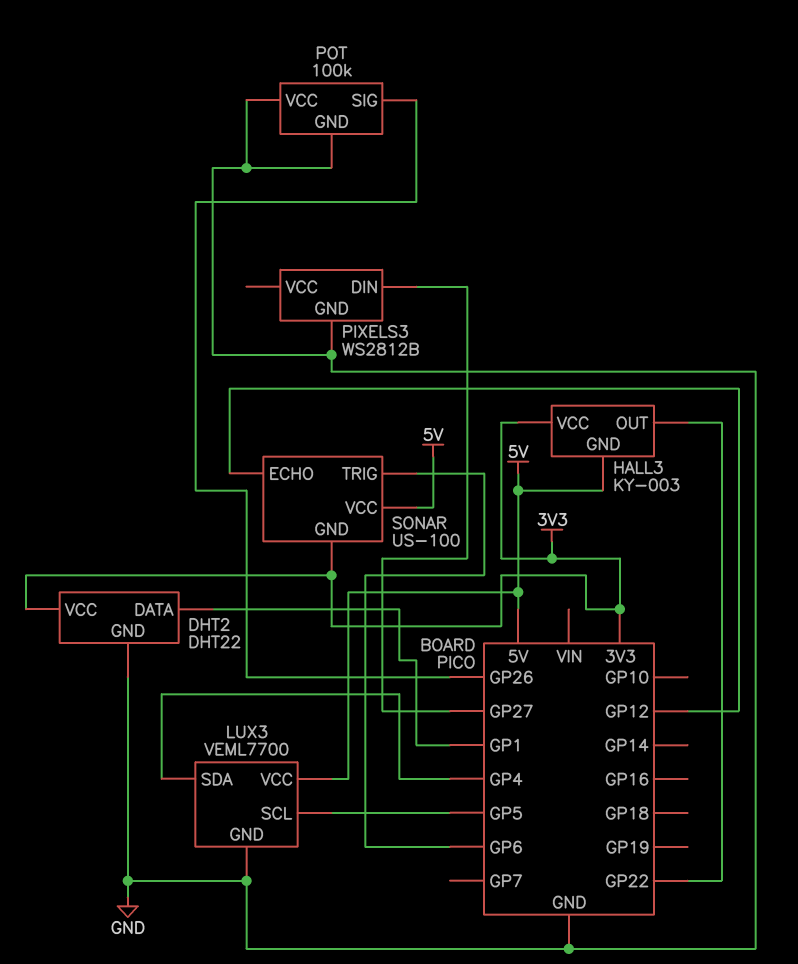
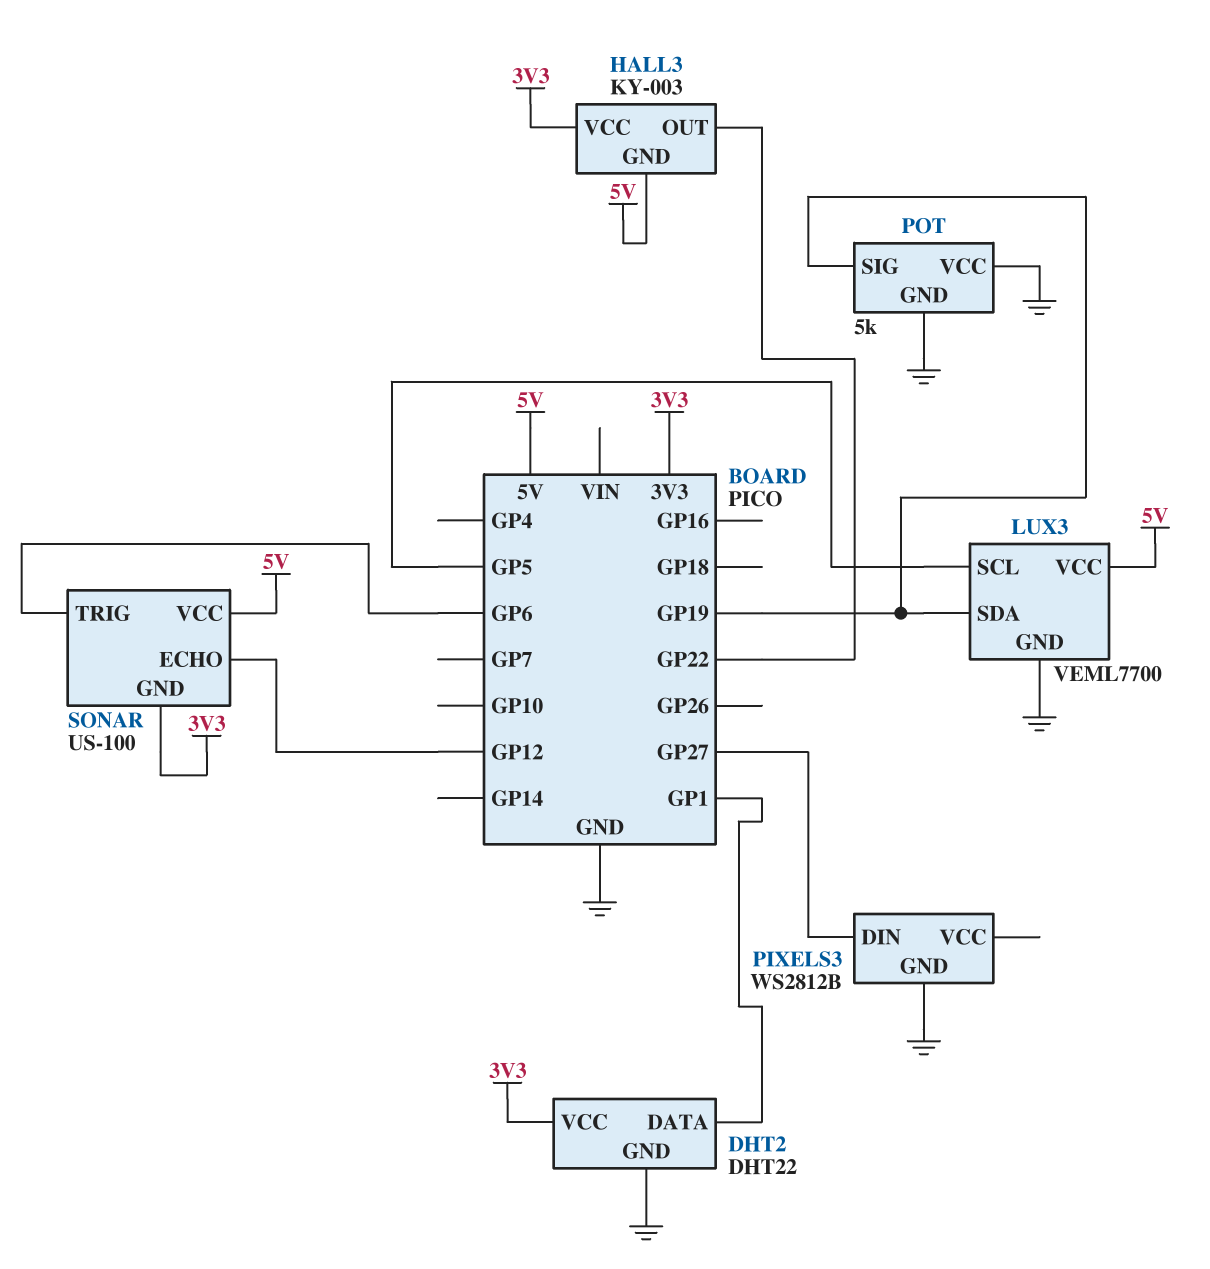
LUX3 pin SDA: GP4 -> GP19
POT: 100k -> 5k
POT pin SIG: GP26 -> GP19

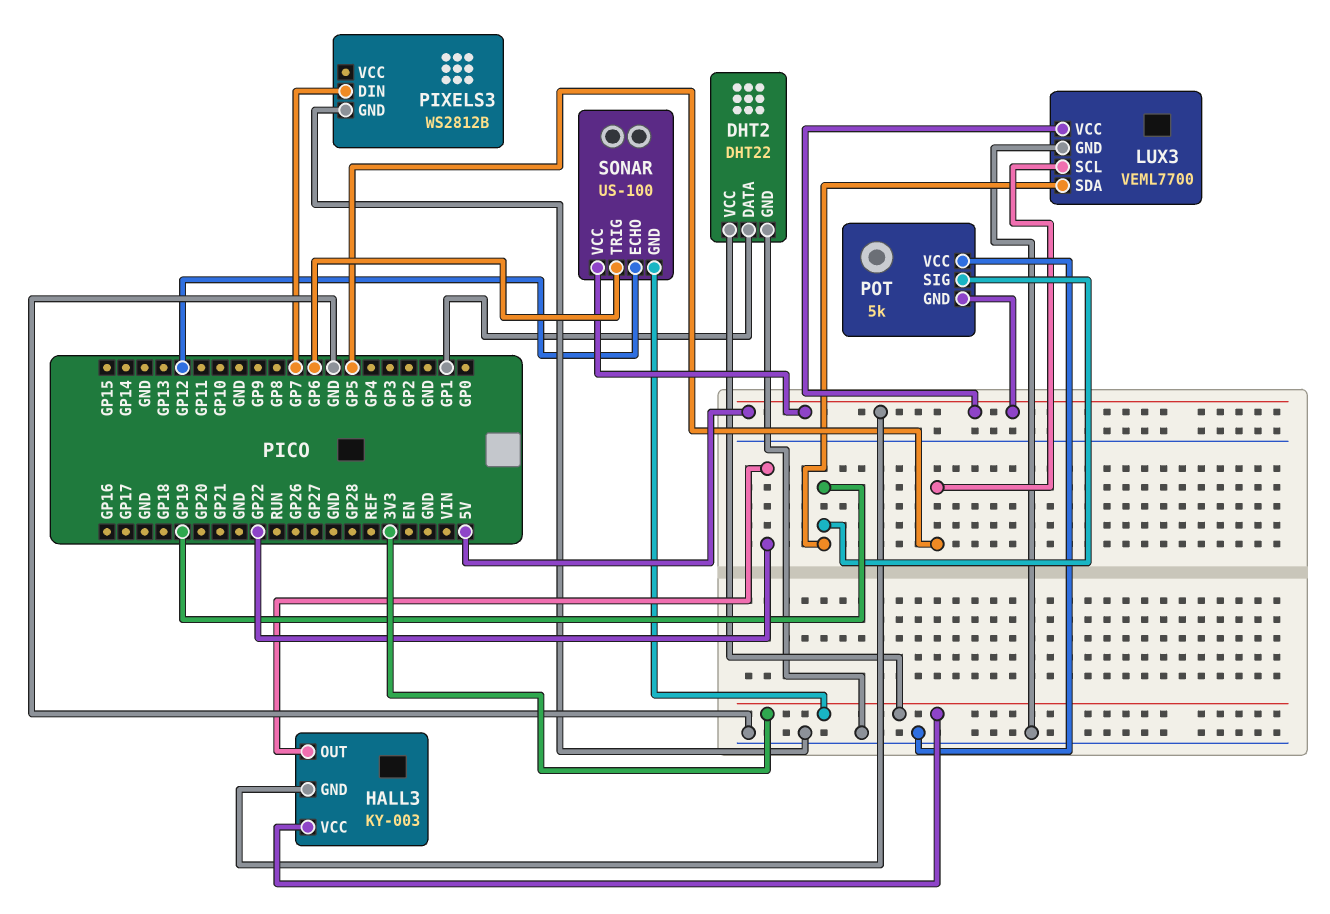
PIXELS3 pin DIN: GP27 -> GP7
POT pin GND: GND -> 5V

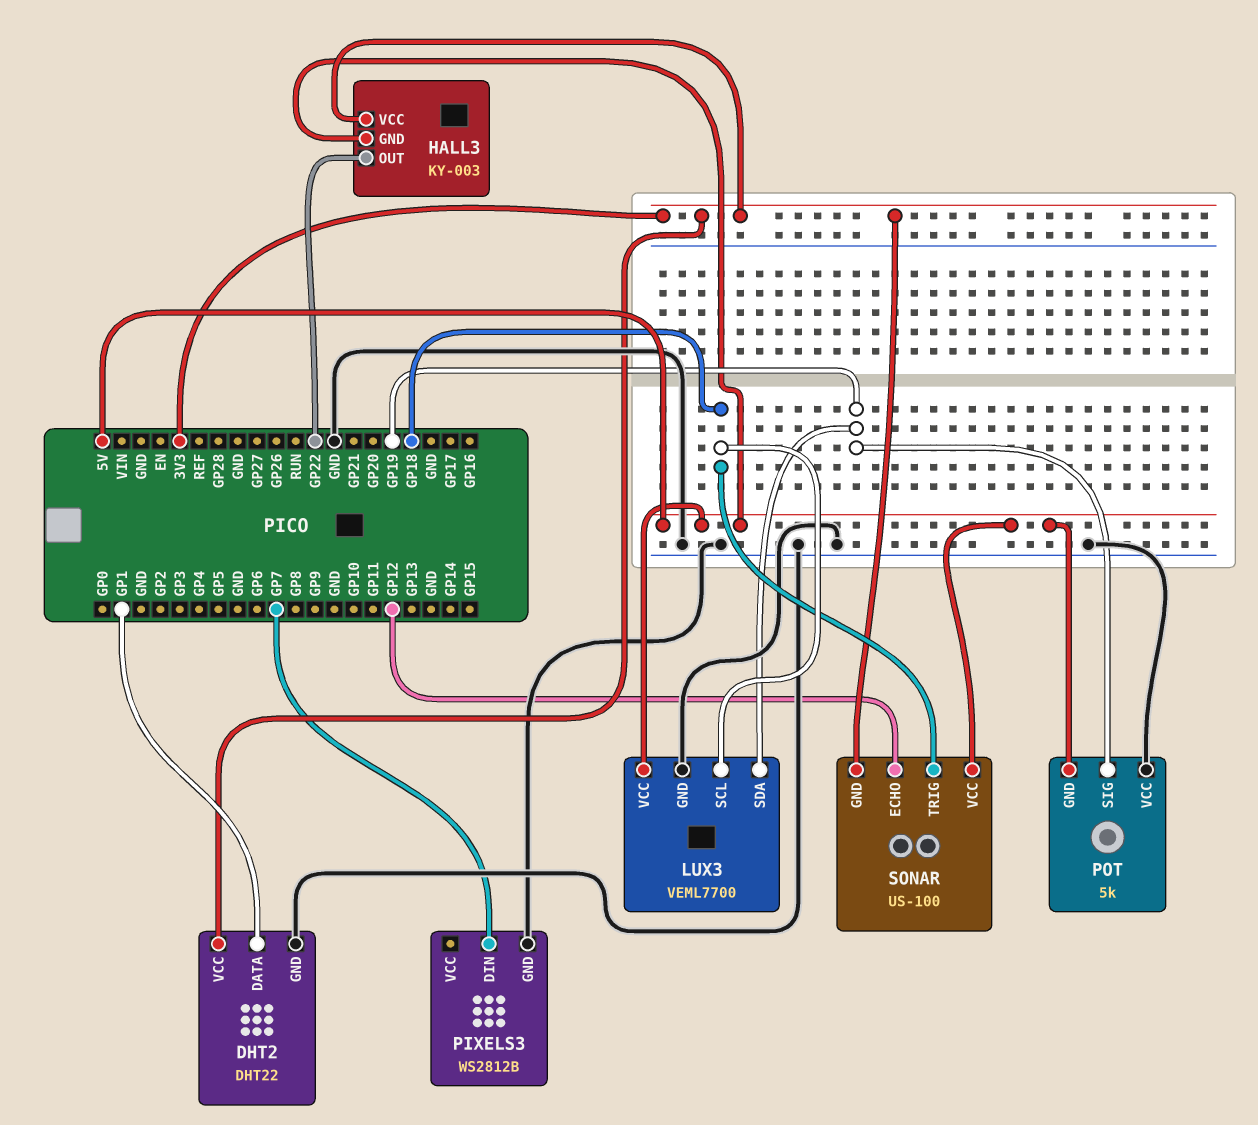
LUX3 pin SCL: GP5 -> GP18
SONAR pin TRIG: GP6 -> GP18

